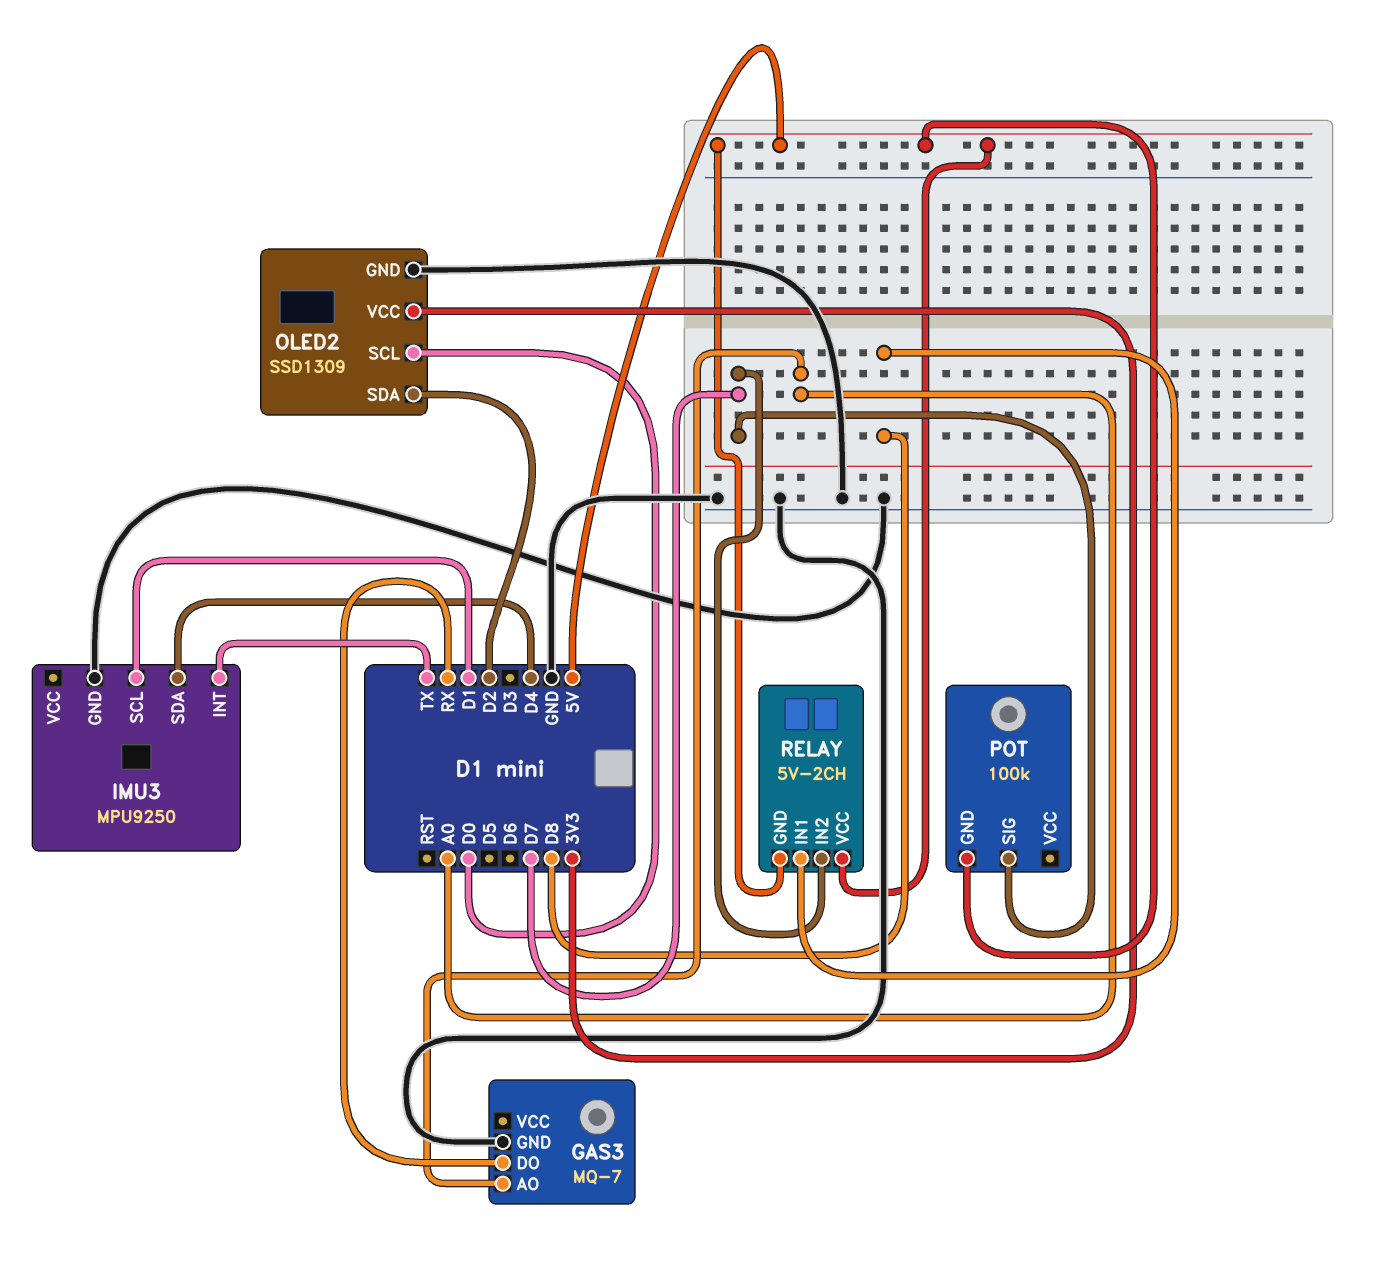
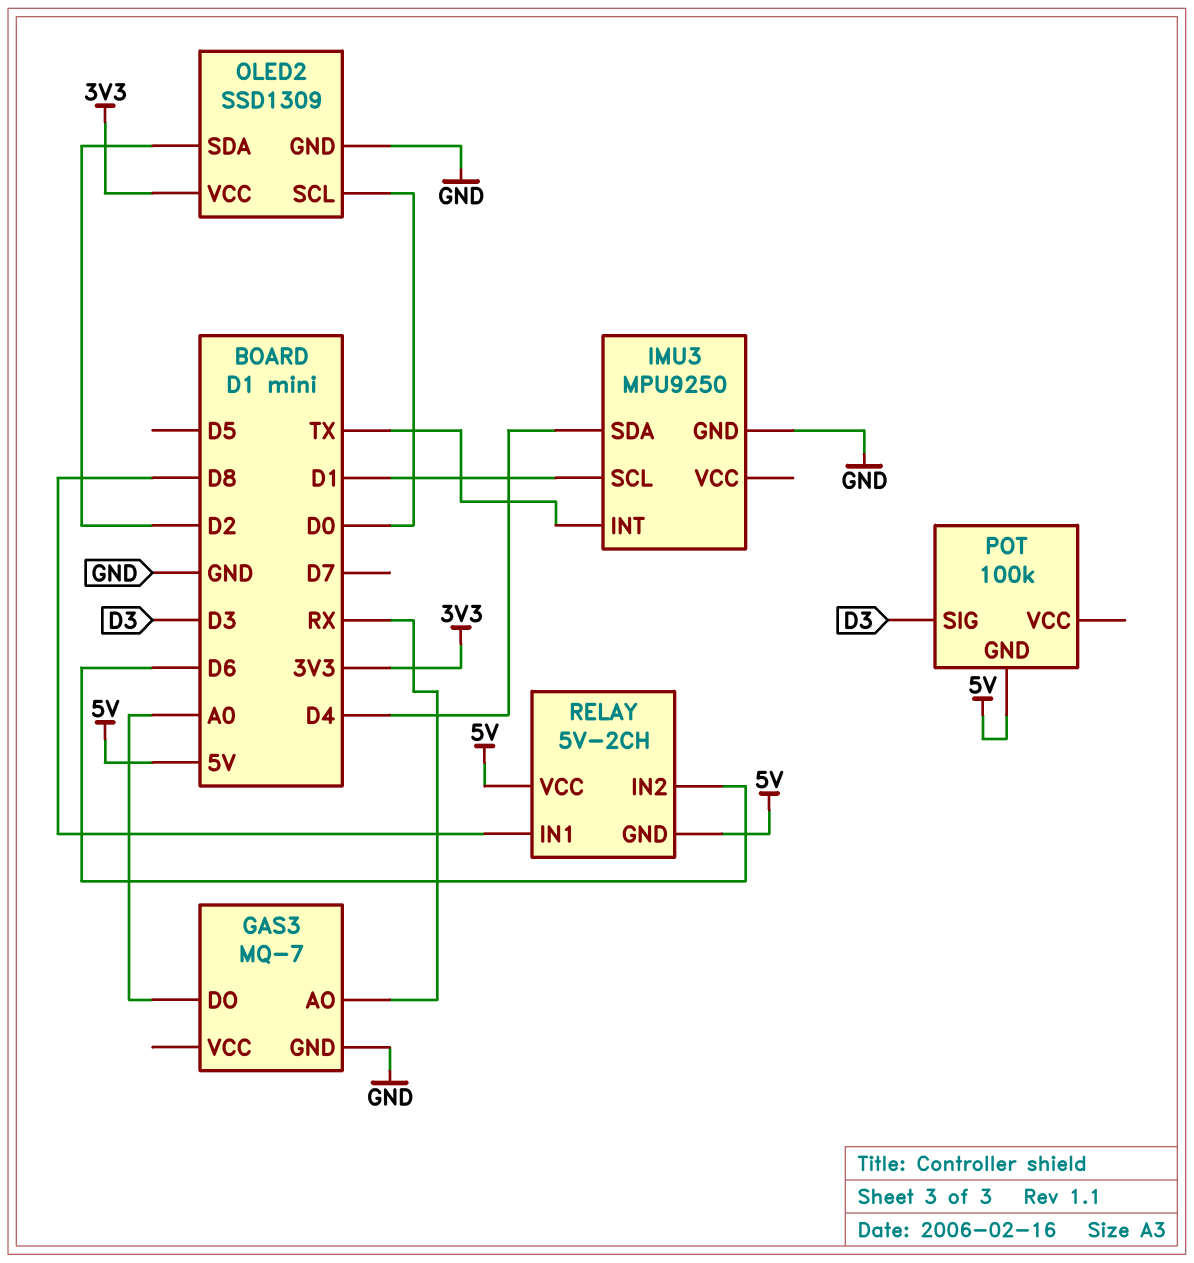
GAS3 pin AO: A0 -> RX
GAS3 pin DO: RX -> A0
POT pin SIG: D7 -> D3
RELAY pin IN2: D7 -> D6

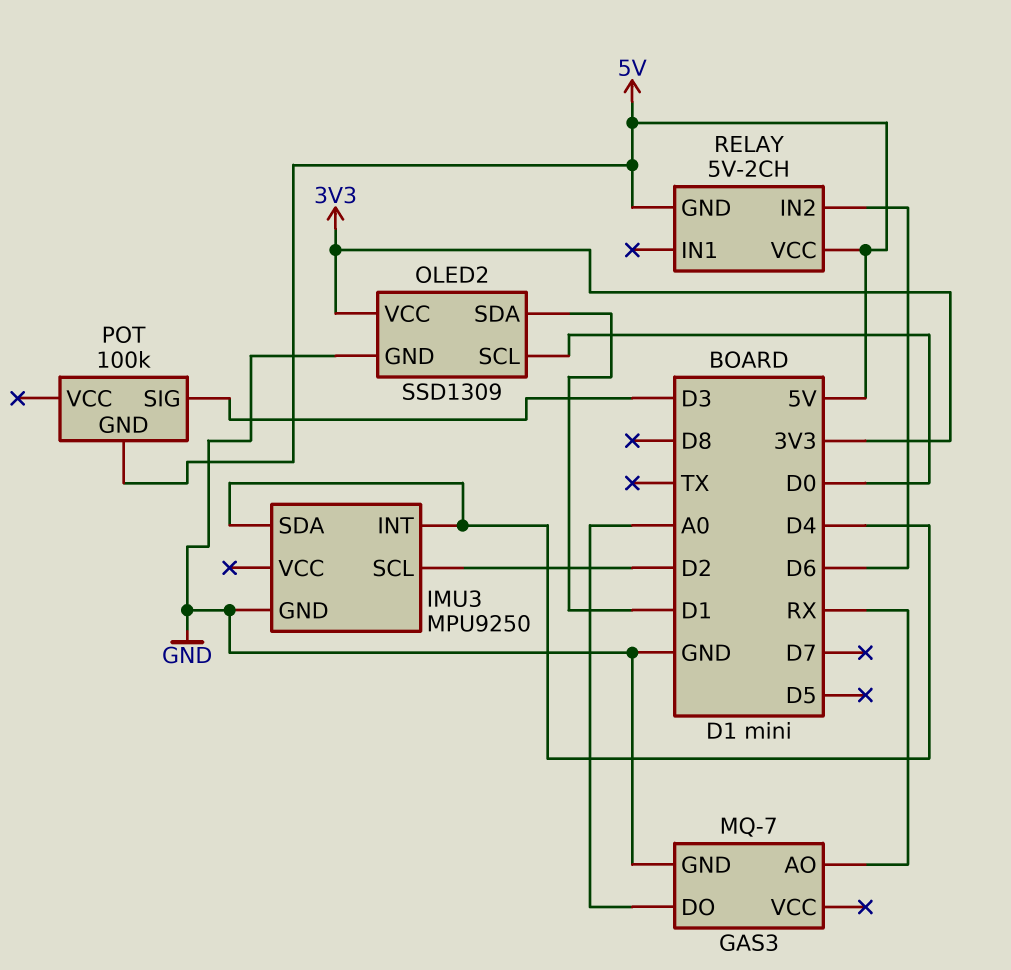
IMU3 pin INT: TX -> D4
IMU3 pin SCL: D1 -> D2
OLED2 pin SDA: D2 -> D1
RELAY pin IN1: D8 -> none

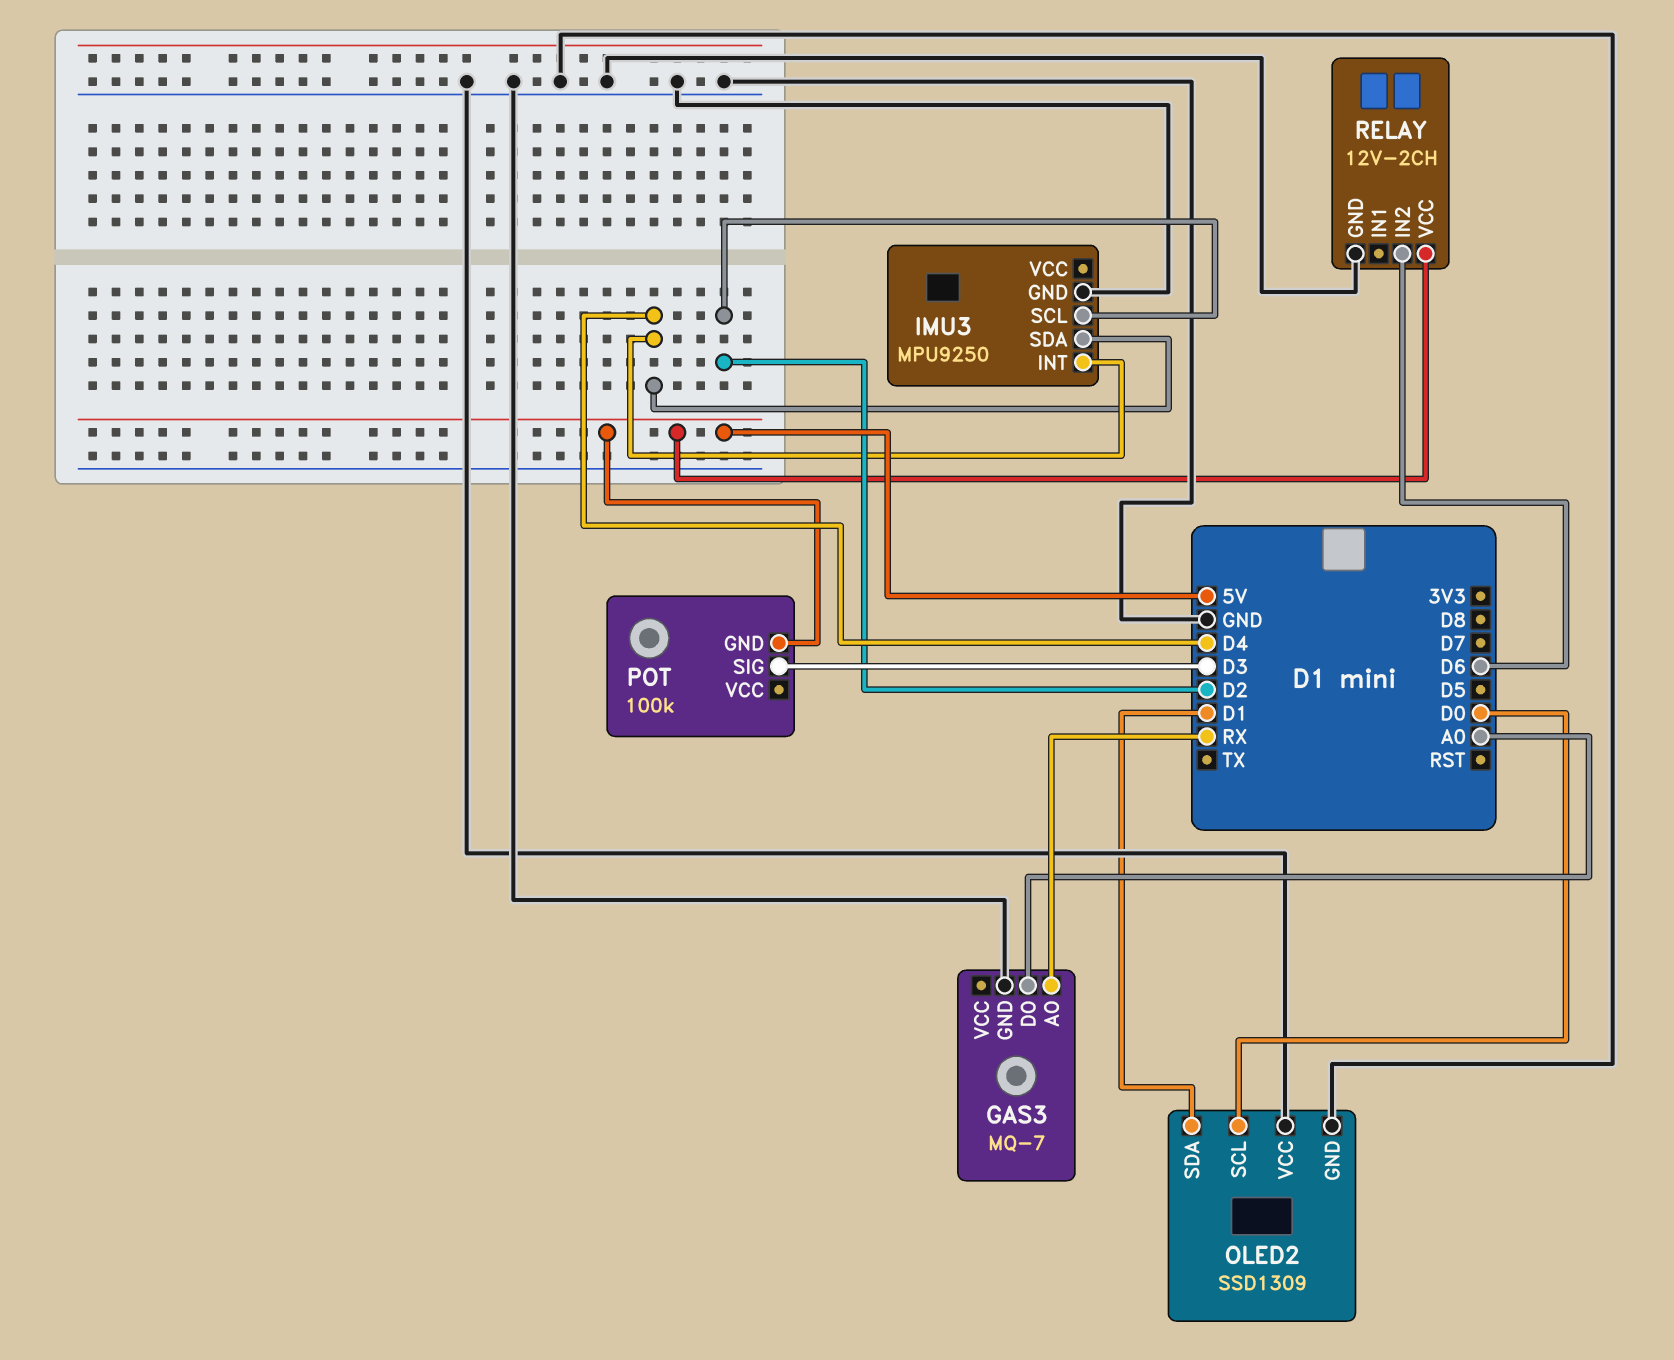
OLED2 pin VCC: 3V3 -> GND
RELAY: 5V-2CH -> 12V-2CH
RELAY pin GND: 5V -> GND

